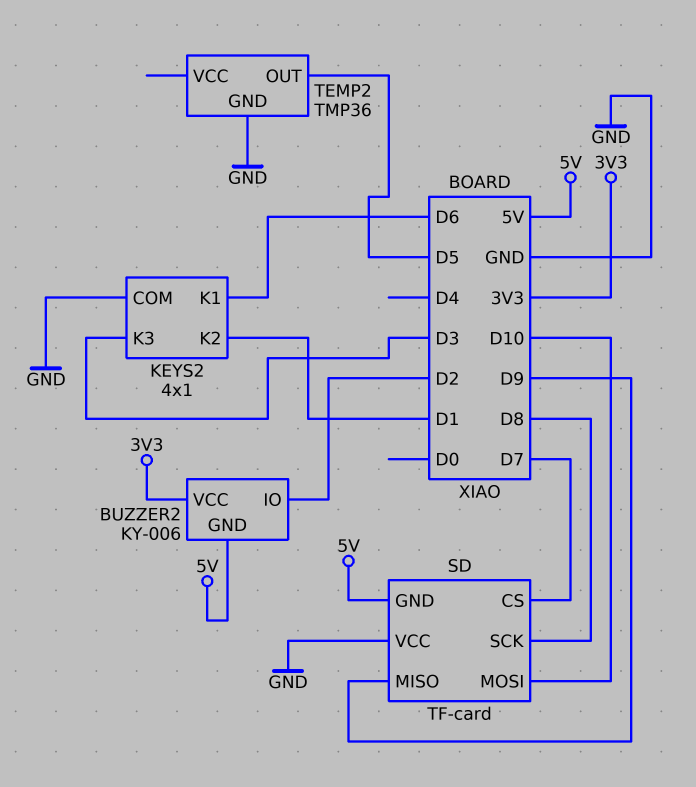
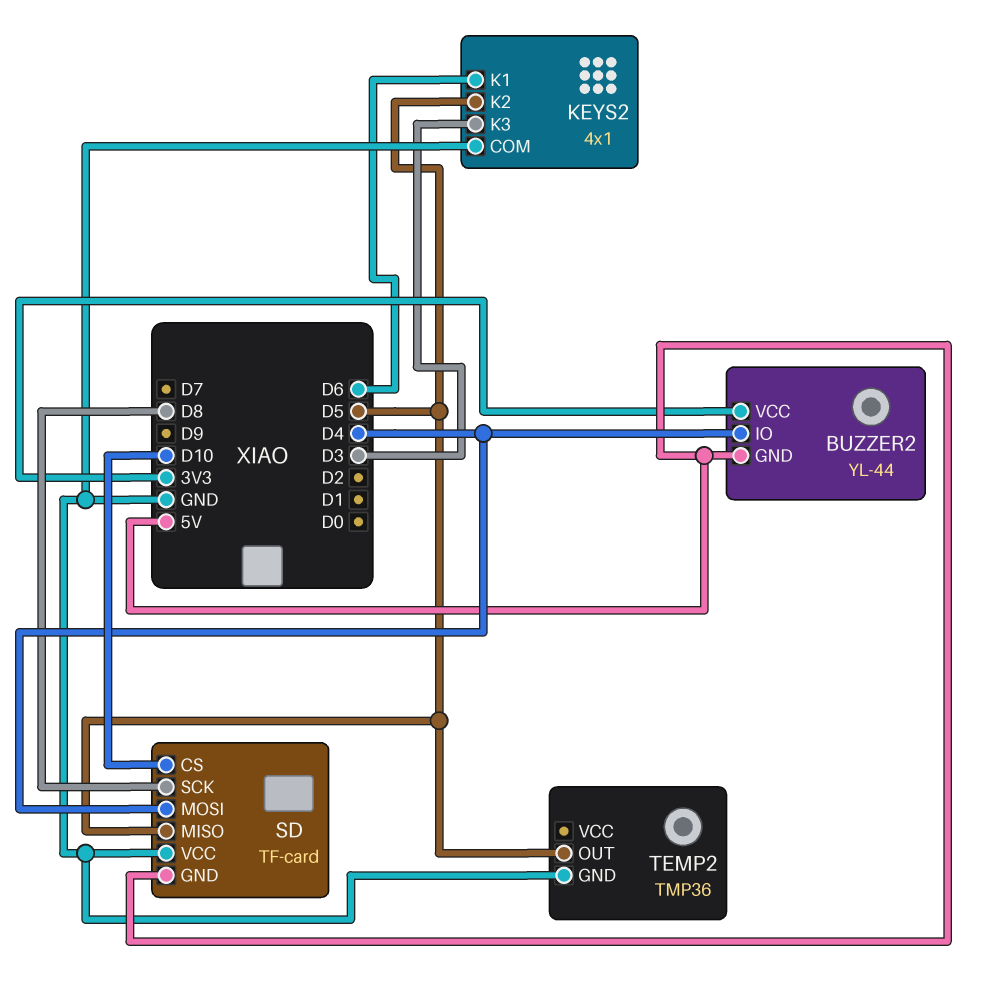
BUZZER2: KY-006 -> YL-44
BUZZER2 pin IO: D2 -> D4
KEYS2 pin K2: D1 -> D5
SD pin CS: D7 -> D10
SD pin MISO: D9 -> D5
SD pin MOSI: D10 -> D4

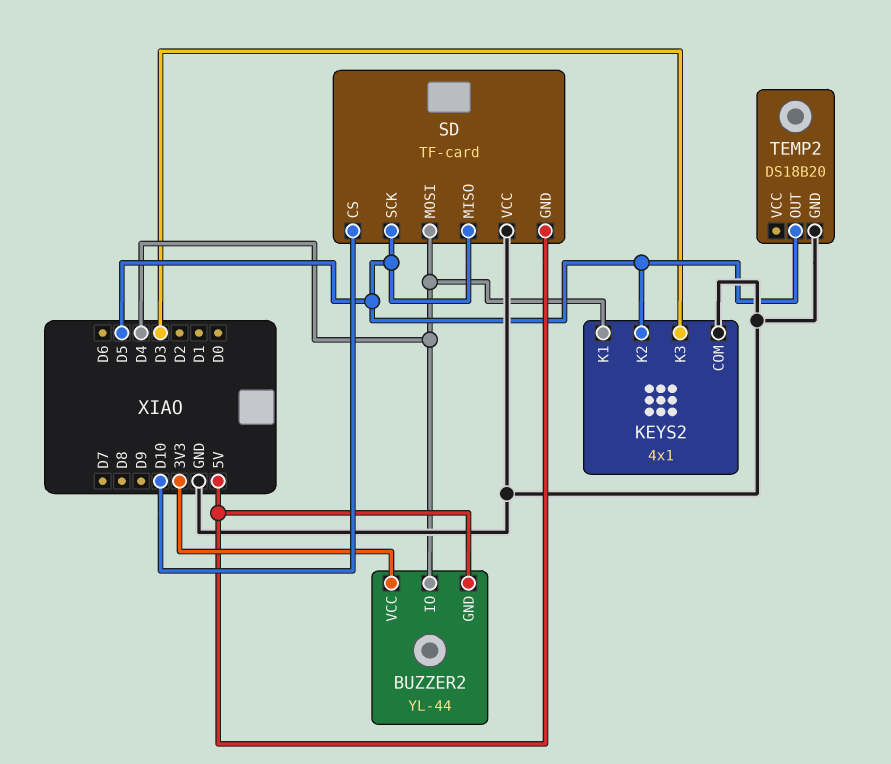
KEYS2 pin K1: D6 -> D4
SD pin SCK: D8 -> D5
TEMP2: TMP36 -> DS18B20

